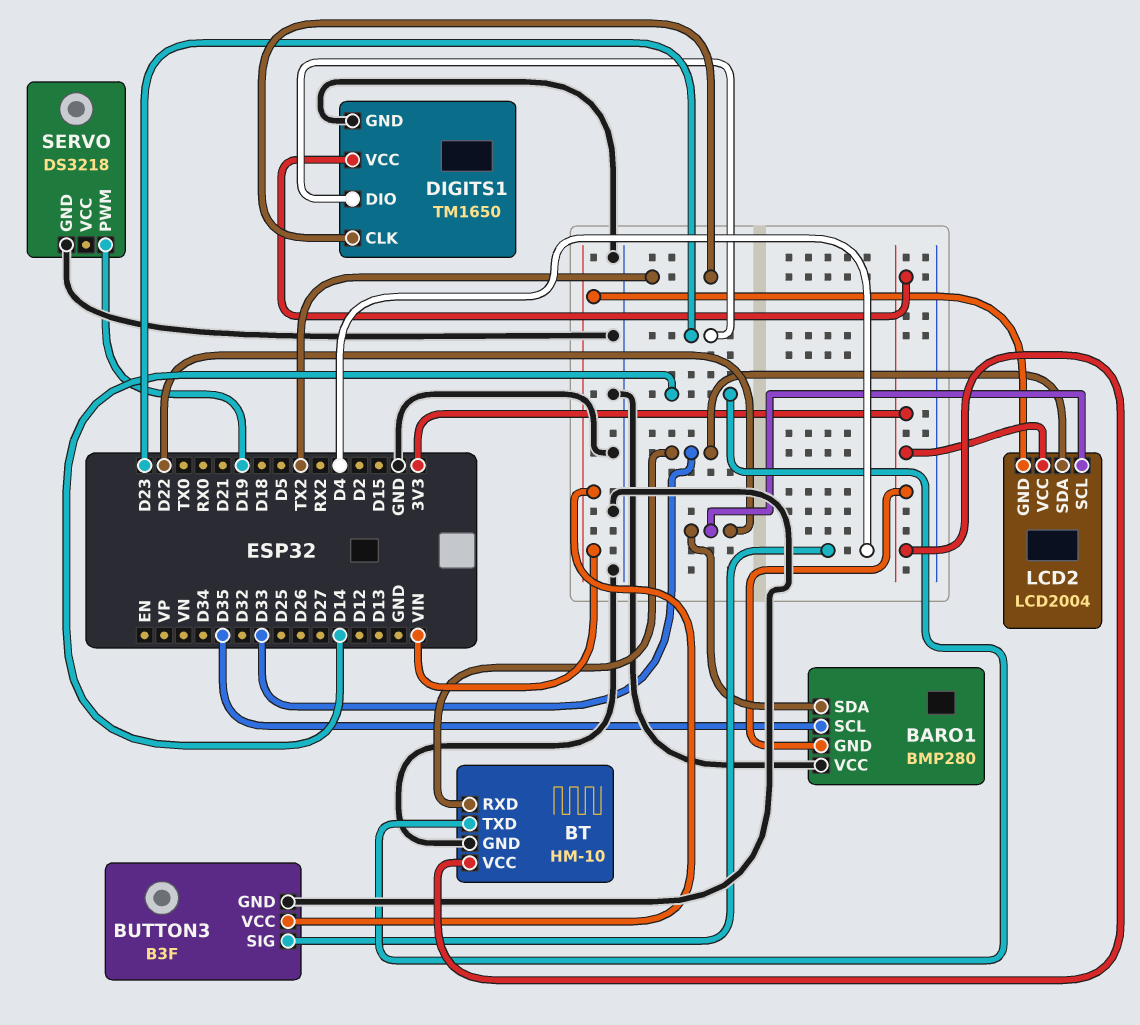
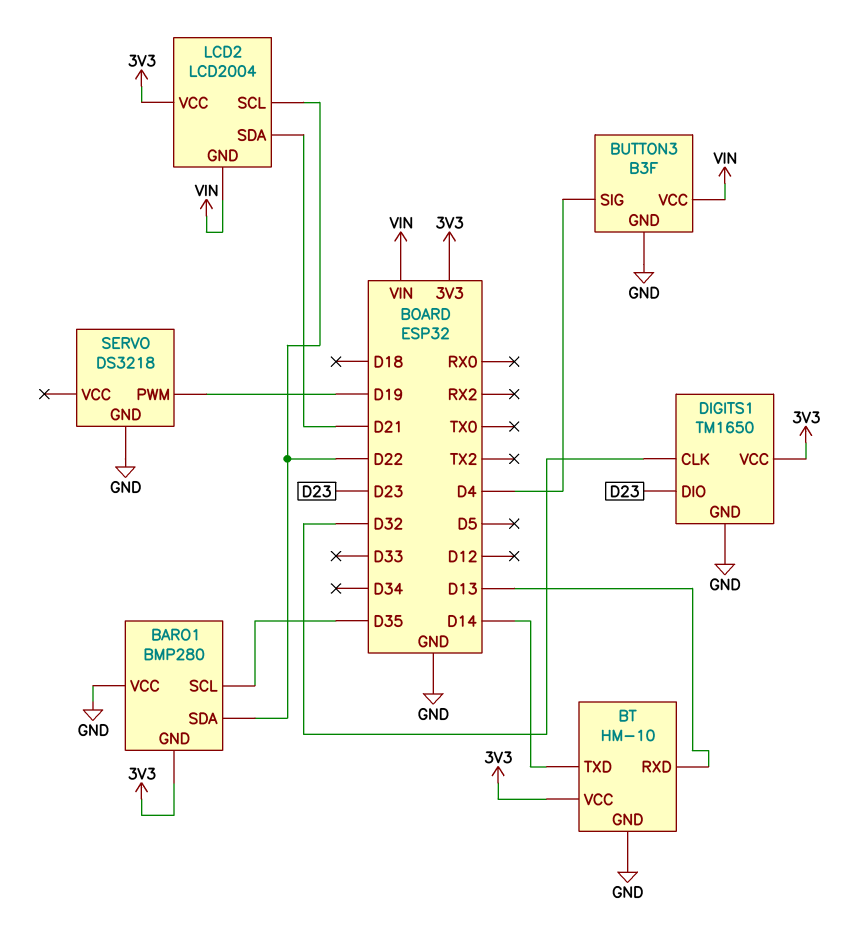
BT pin RXD: D33 -> D13
DIGITS1 pin CLK: TX2 -> D32
LCD2 pin SDA: D33 -> D21

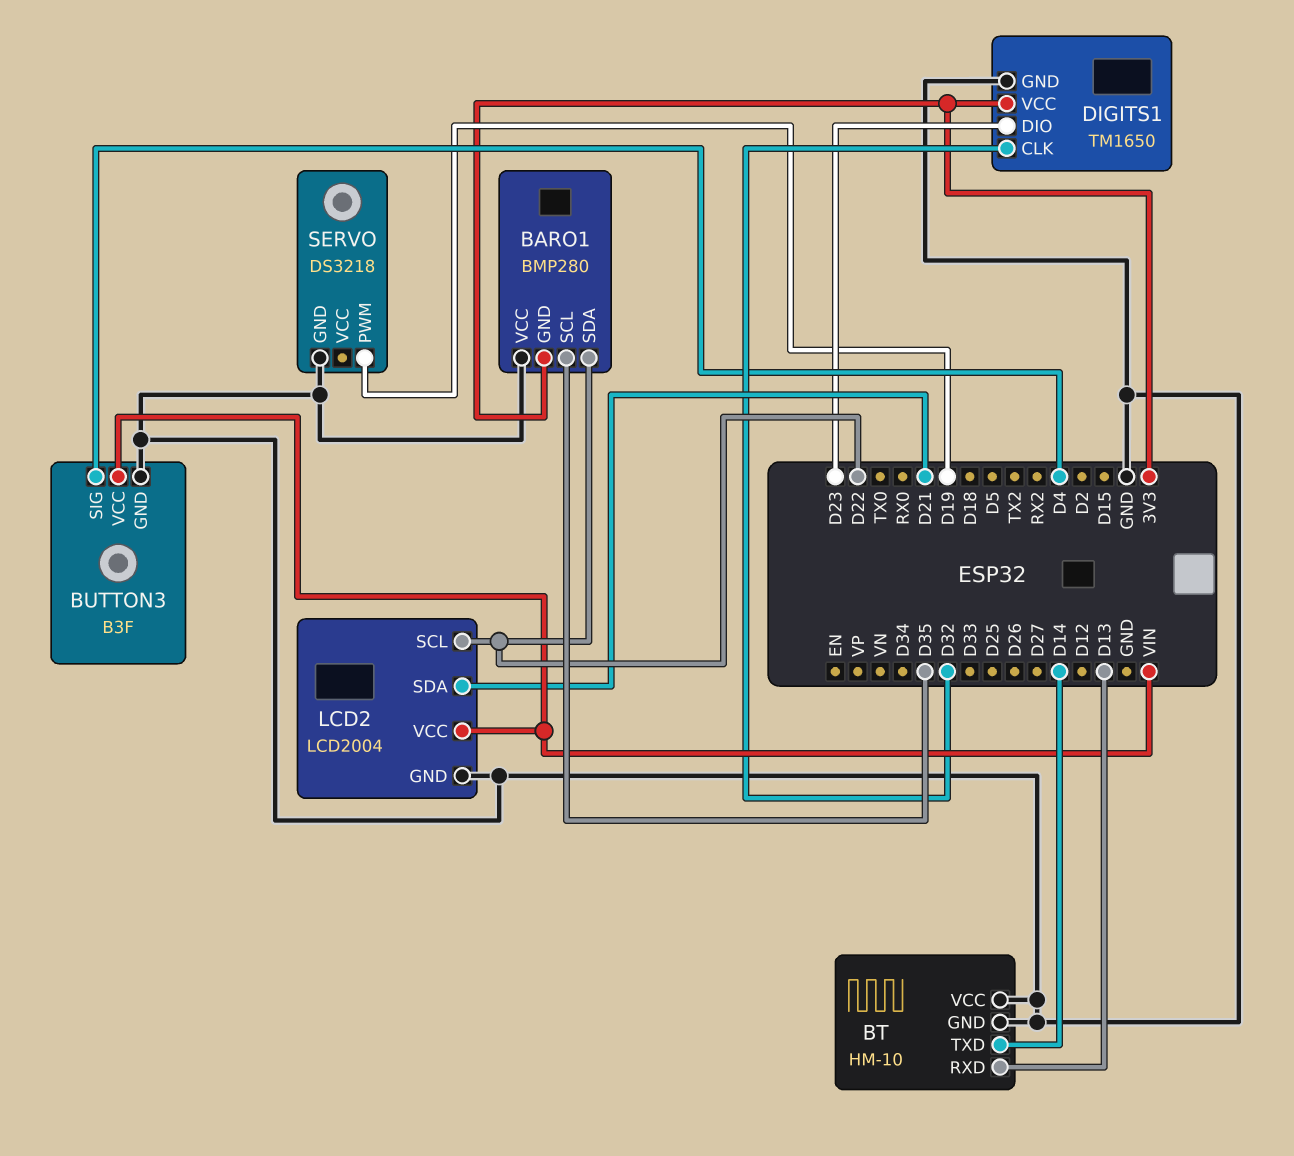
BT pin VCC: 3V3 -> GND
LCD2 pin GND: VIN -> GND
LCD2 pin VCC: 3V3 -> VIN

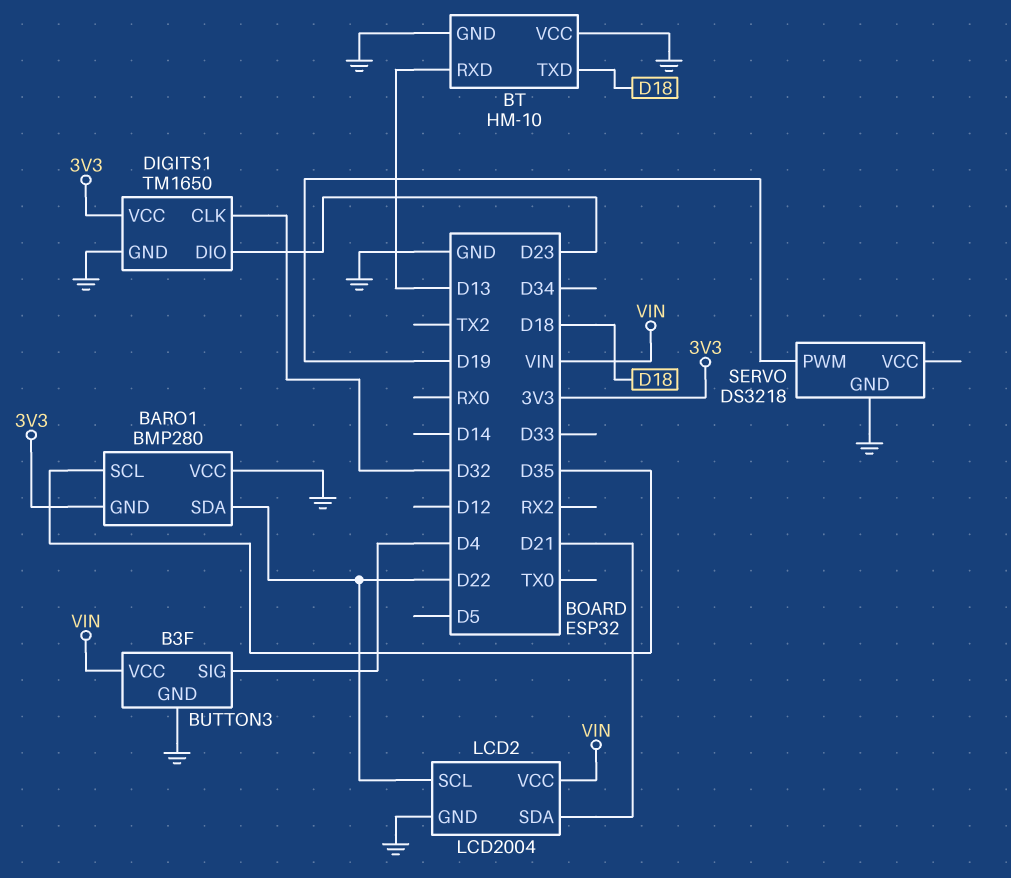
BT pin TXD: D14 -> D18

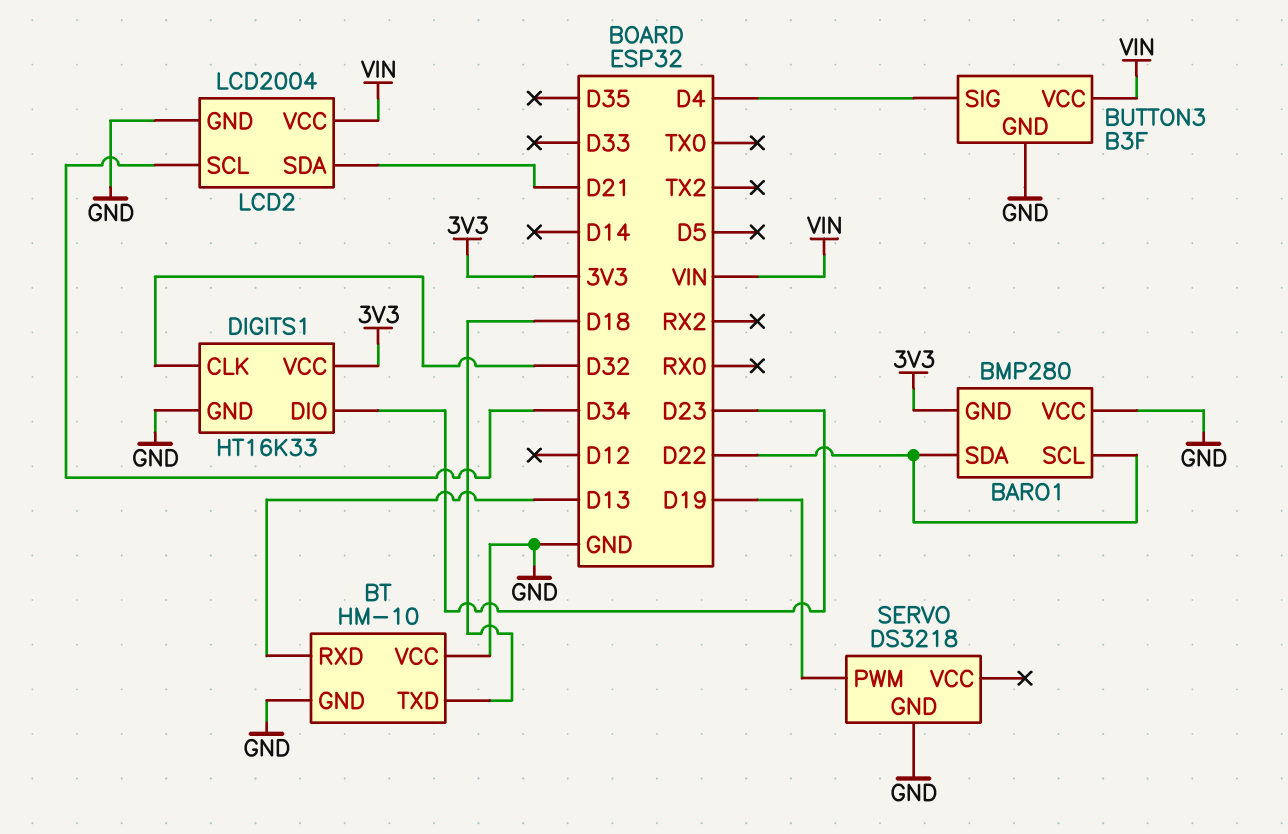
BARO1 pin SCL: D35 -> D22
DIGITS1: TM1650 -> HT16K33
LCD2 pin SCL: D22 -> D34

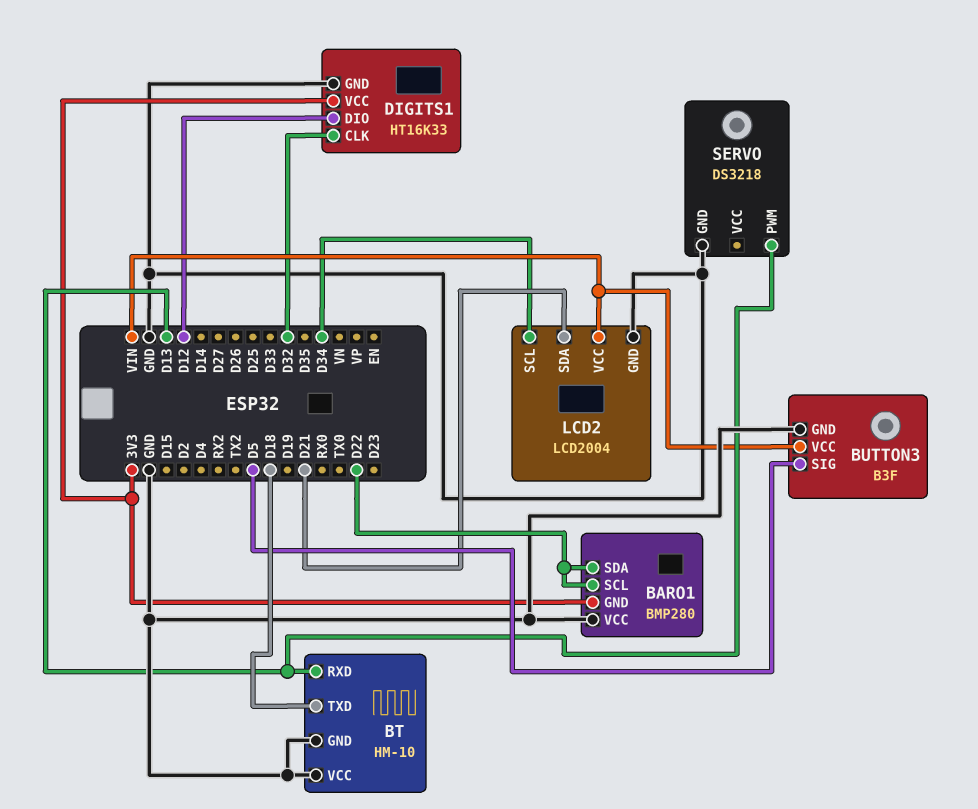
BUTTON3 pin SIG: D4 -> D5
DIGITS1 pin DIO: D23 -> D12
SERVO pin PWM: D19 -> D13

